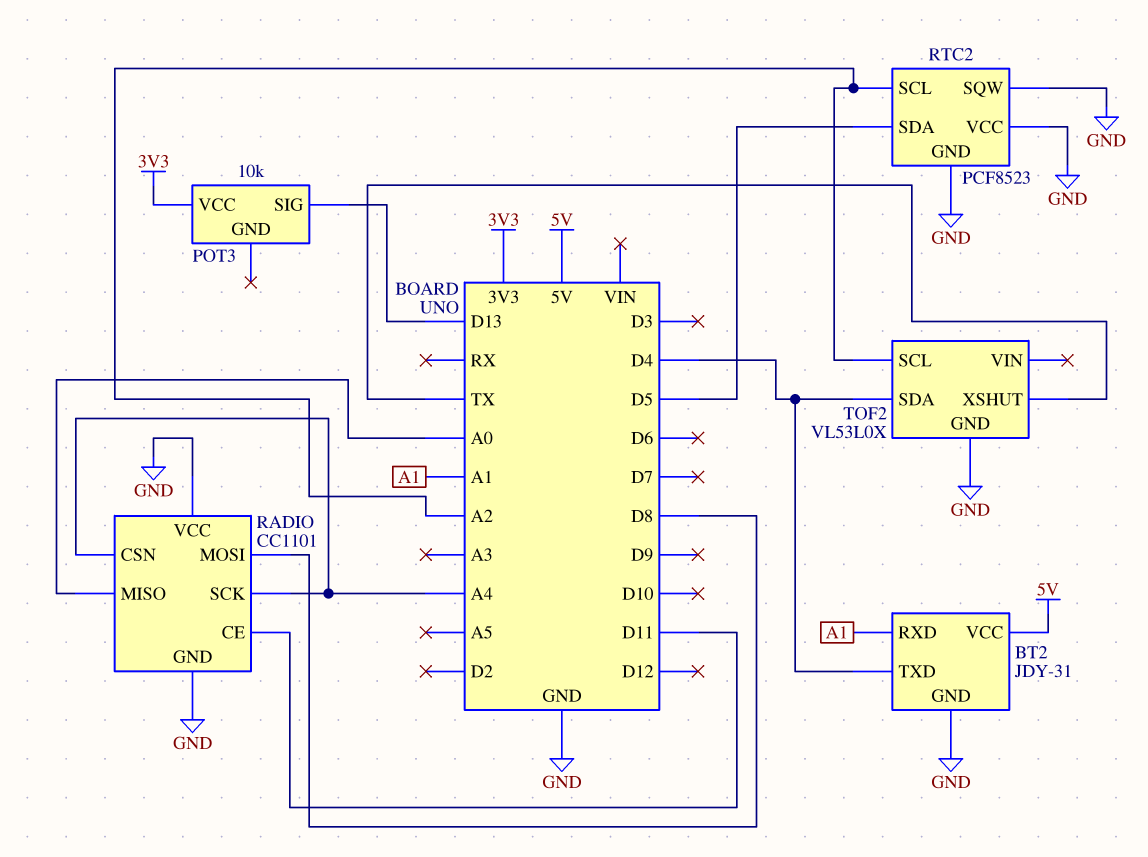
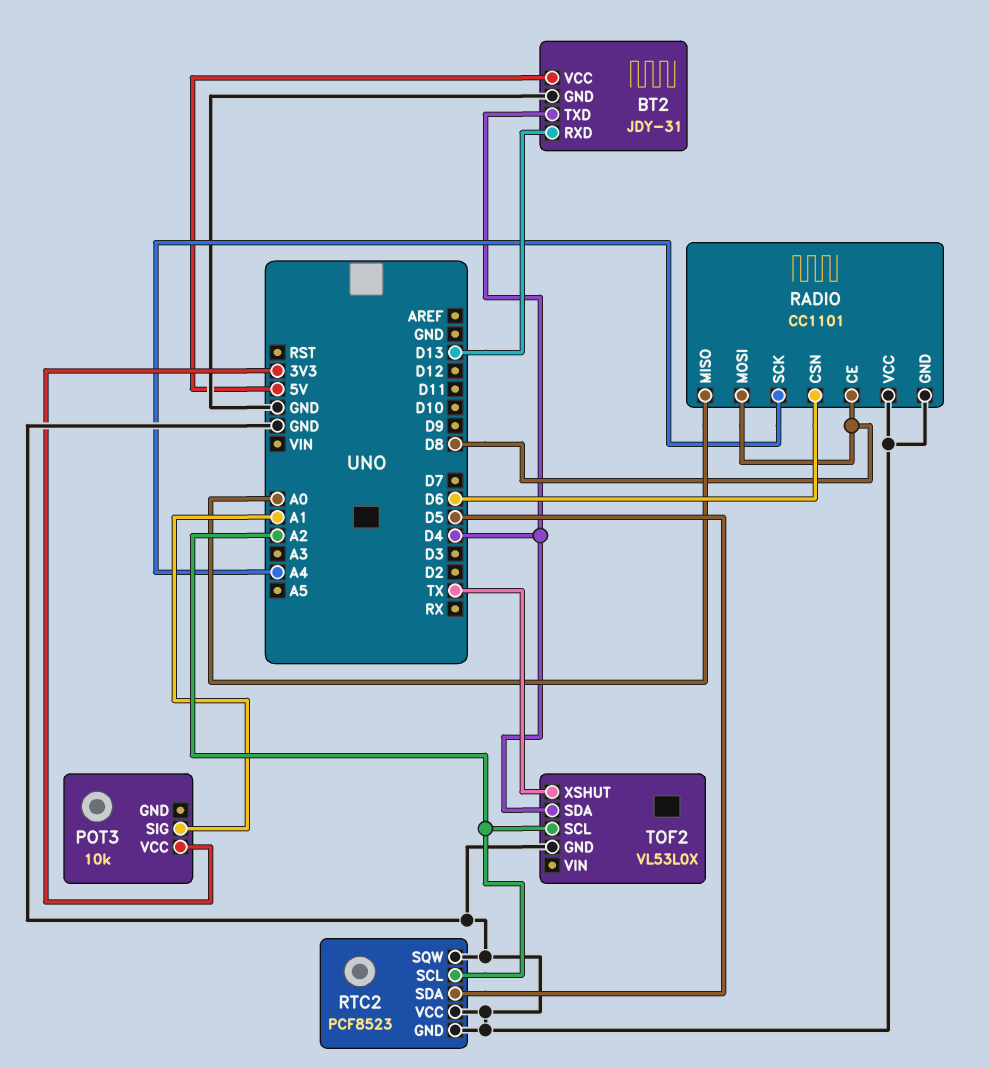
BT2 pin RXD: A1 -> D13
POT3 pin SIG: D13 -> A1
RADIO pin CE: D11 -> D8
RADIO pin CSN: A4 -> D6

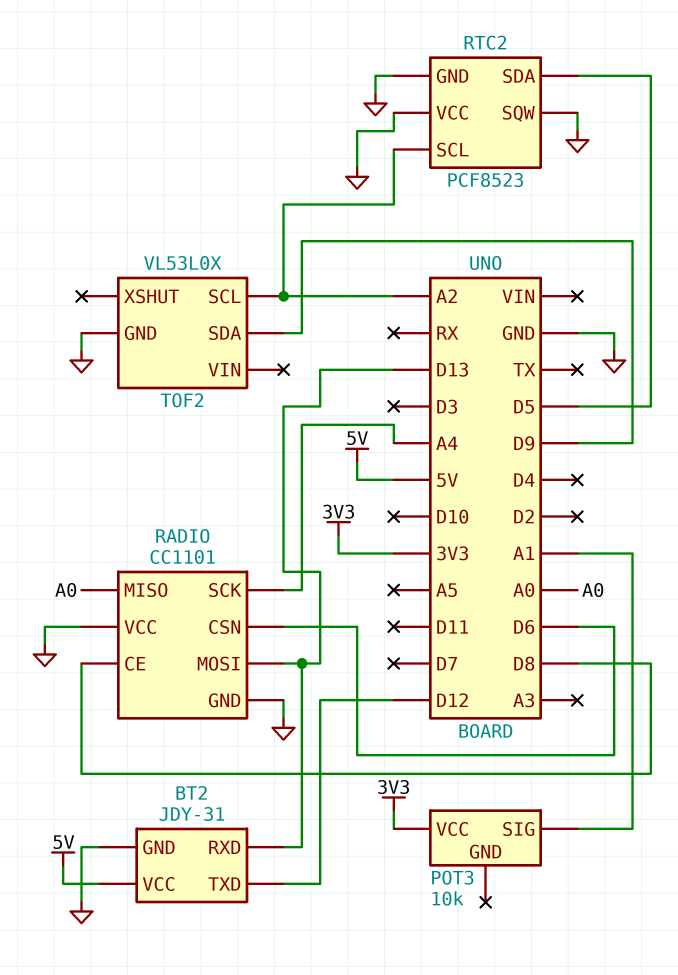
BT2 pin TXD: D4 -> D12
RADIO pin MOSI: D8 -> D13
TOF2 pin SDA: D4 -> D9
TOF2 pin XSHUT: TX -> none

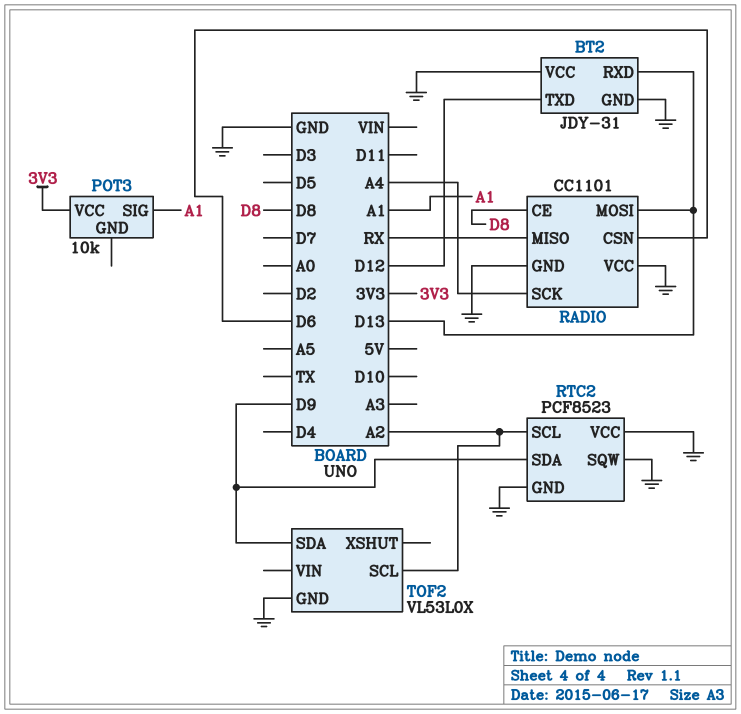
BT2 pin VCC: 5V -> GND
RADIO pin MISO: A0 -> RX
RTC2 pin SDA: D5 -> D9

